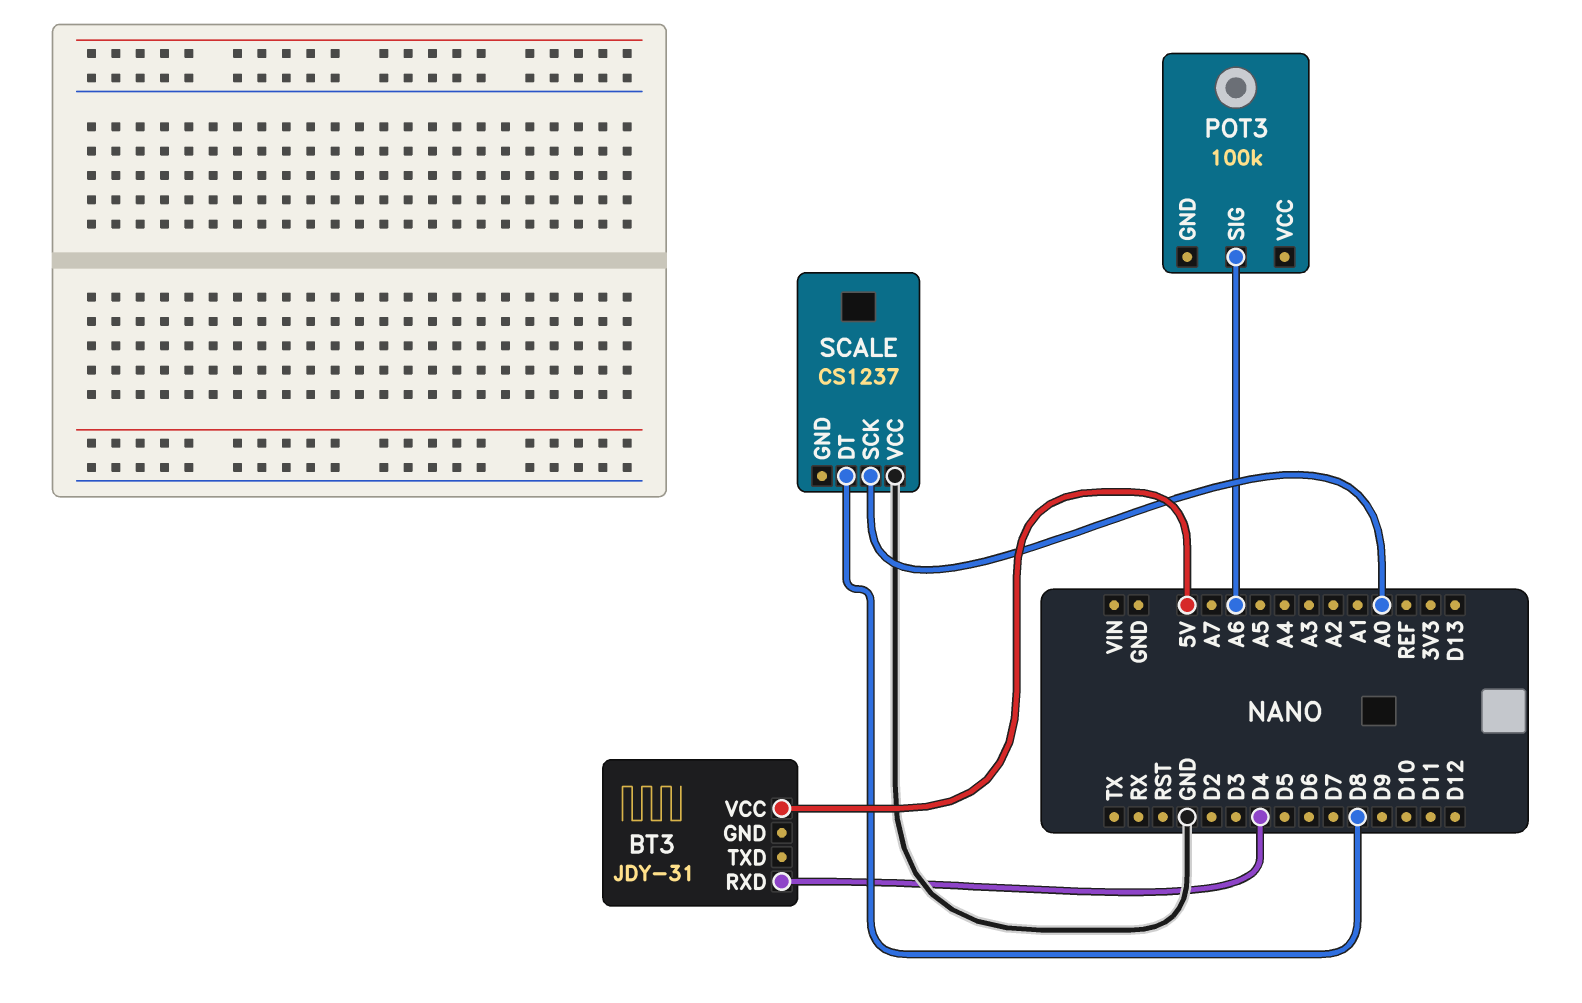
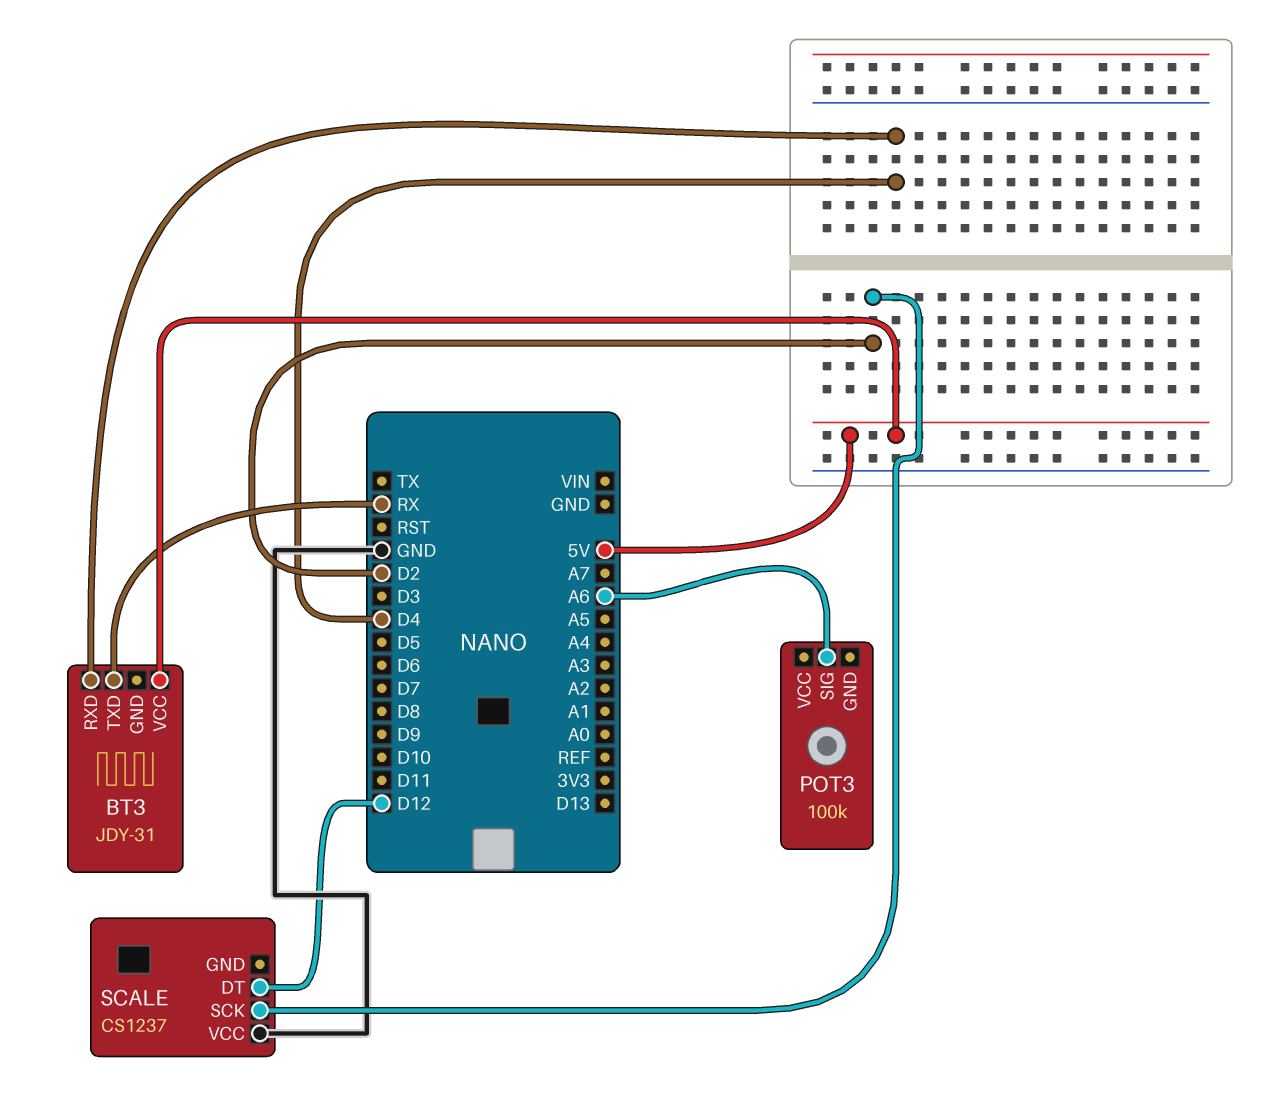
BT3 pin TXD: none -> RX
SCALE pin DT: D8 -> D12
SCALE pin SCK: A0 -> D2

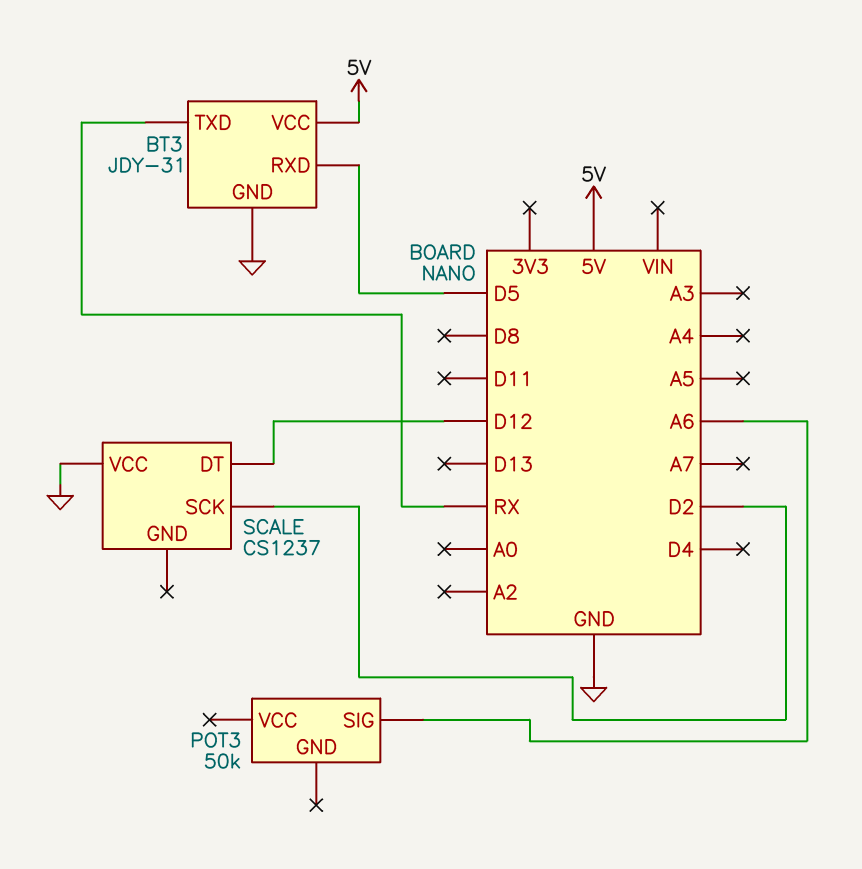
BT3 pin GND: none -> GND
BT3 pin RXD: D4 -> D5
POT3: 100k -> 50k

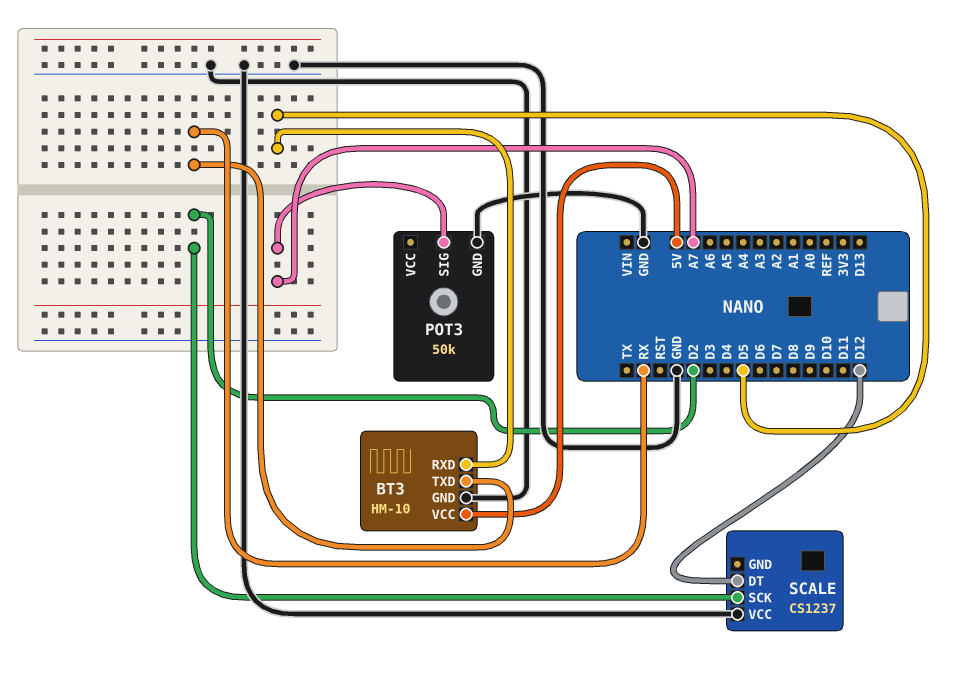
BT3: JDY-31 -> HM-10
POT3 pin GND: none -> GND
POT3 pin SIG: A6 -> A7

